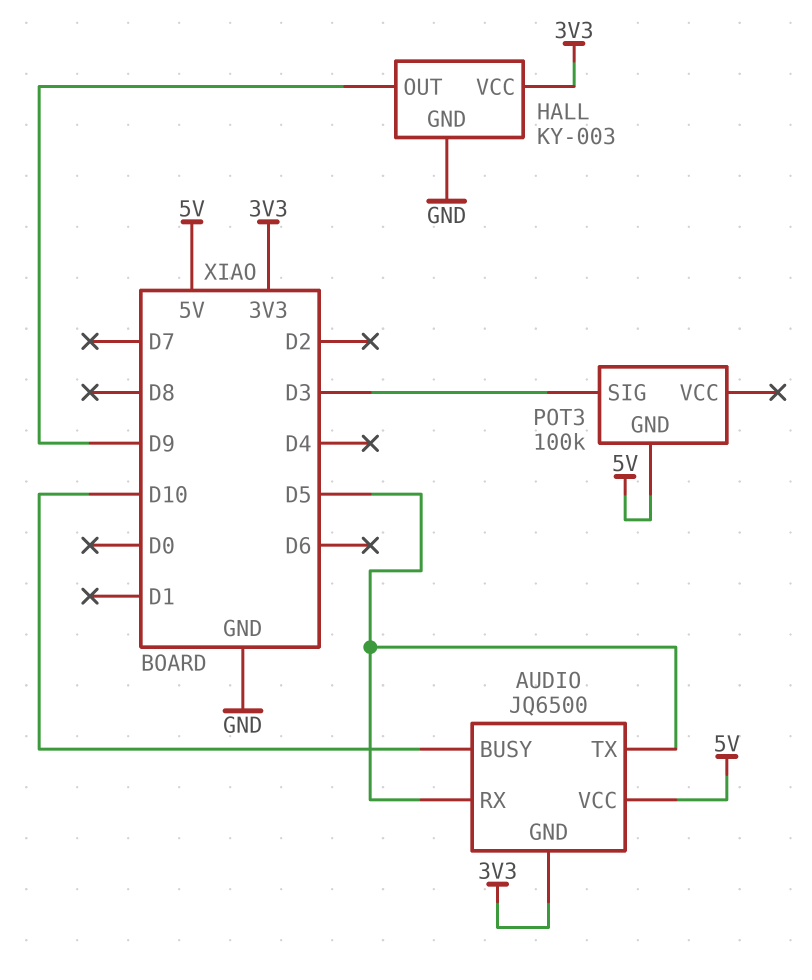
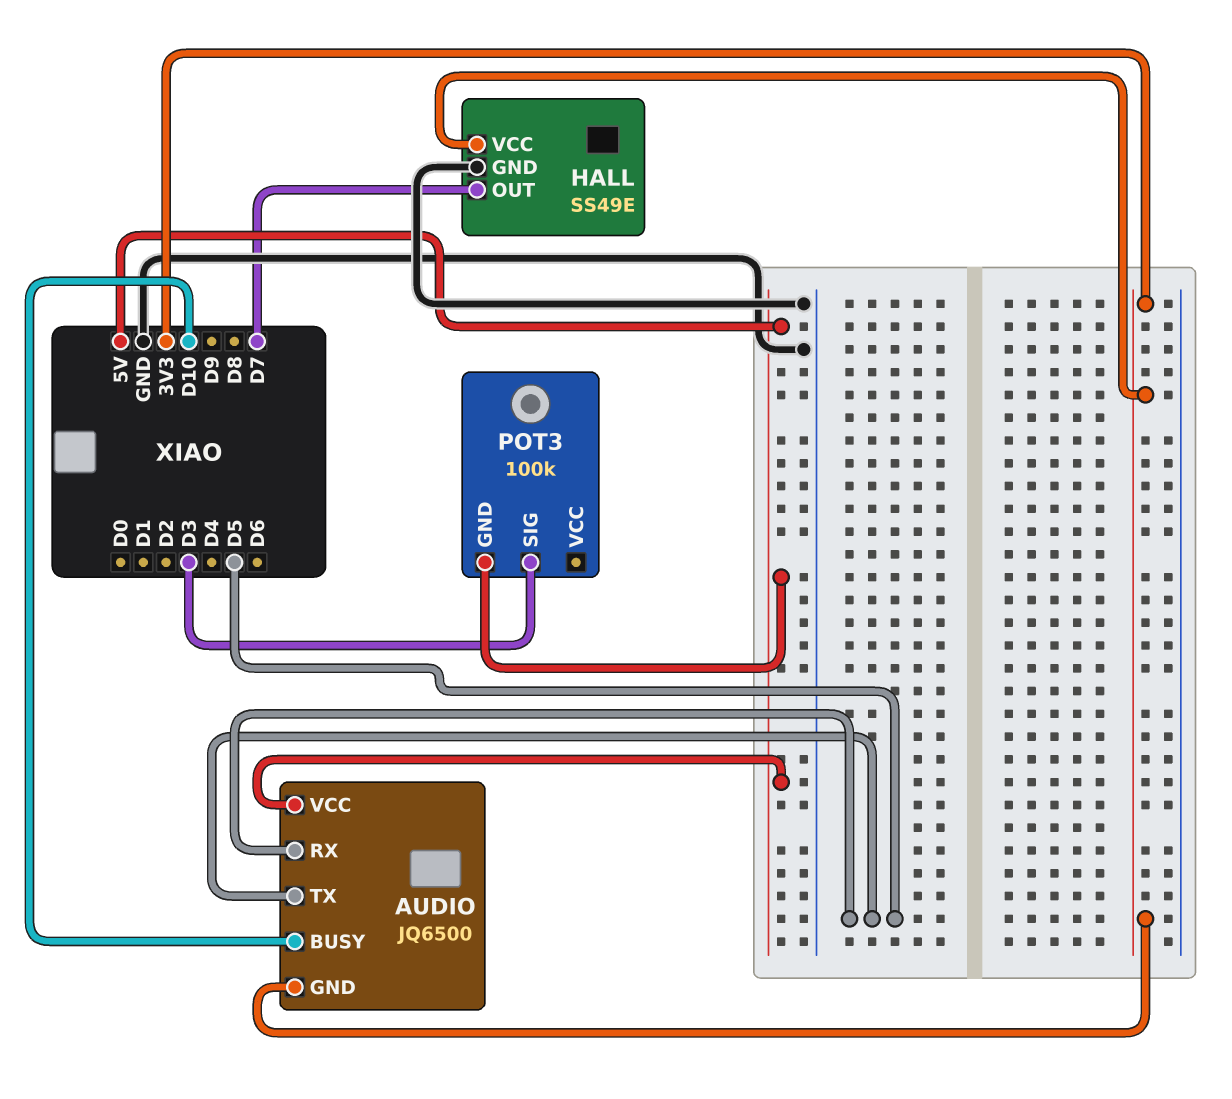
HALL: KY-003 -> SS49E
HALL pin OUT: D9 -> D7

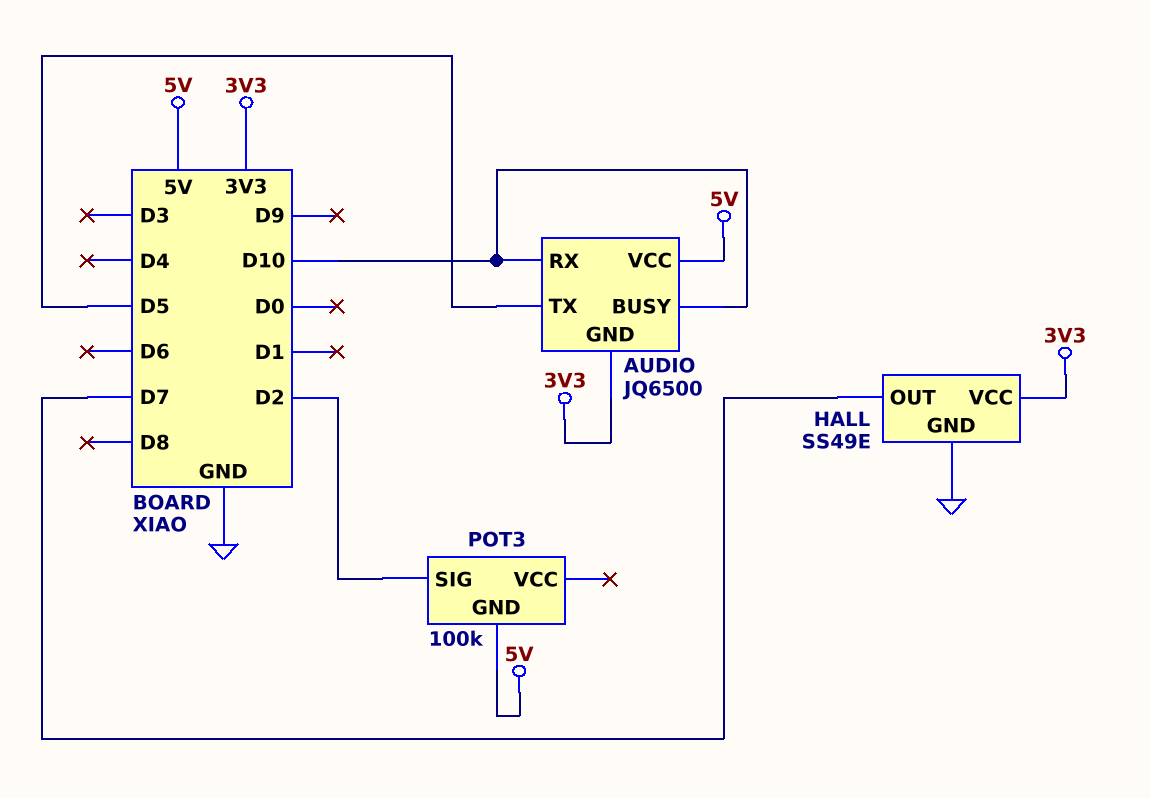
AUDIO pin RX: D5 -> D10
POT3 pin SIG: D3 -> D2

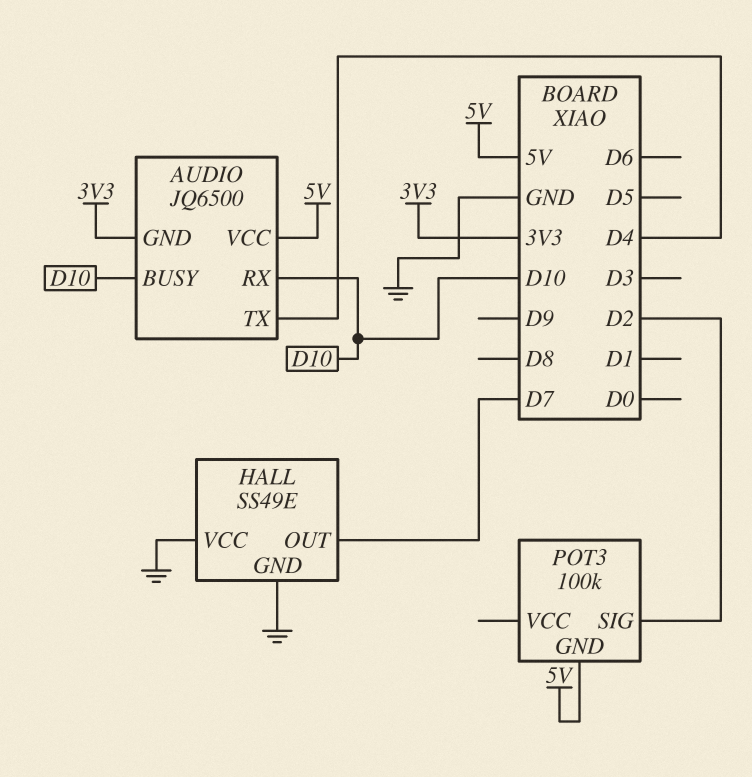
AUDIO pin TX: D5 -> D4
HALL pin VCC: 3V3 -> GND

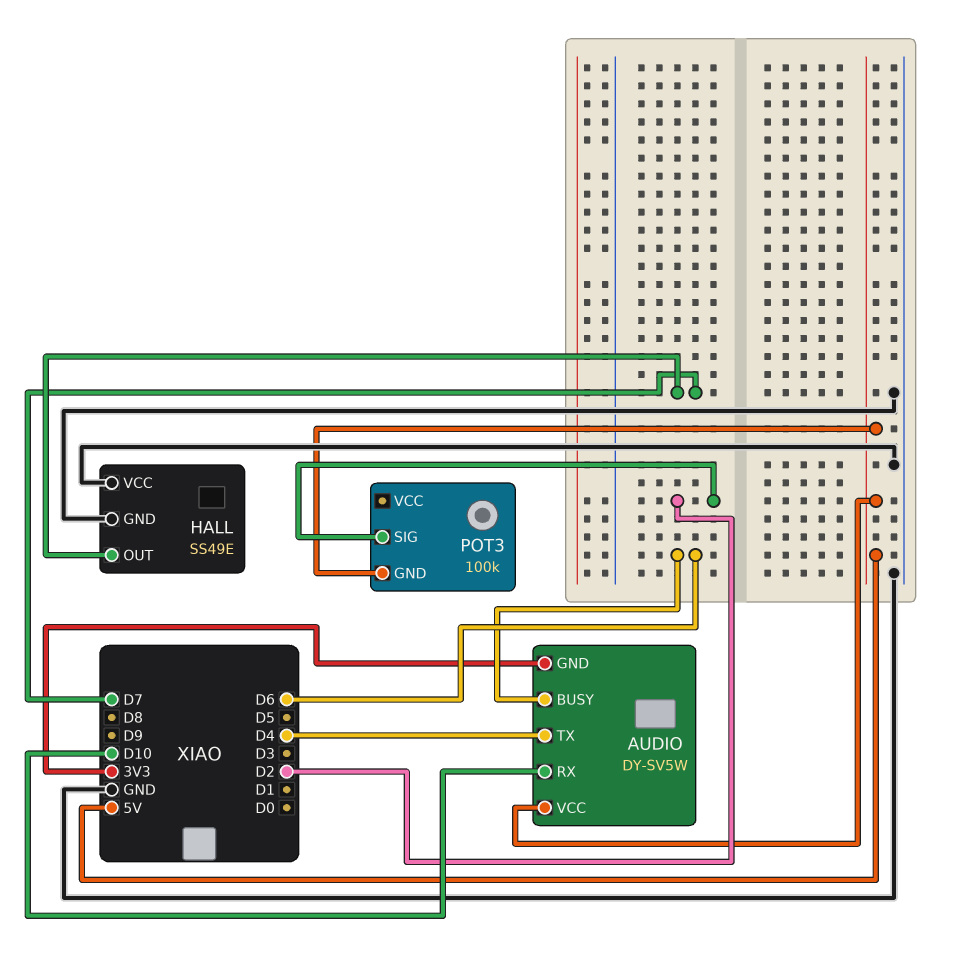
AUDIO: JQ6500 -> DY-SV5W
AUDIO pin BUSY: D10 -> D6

